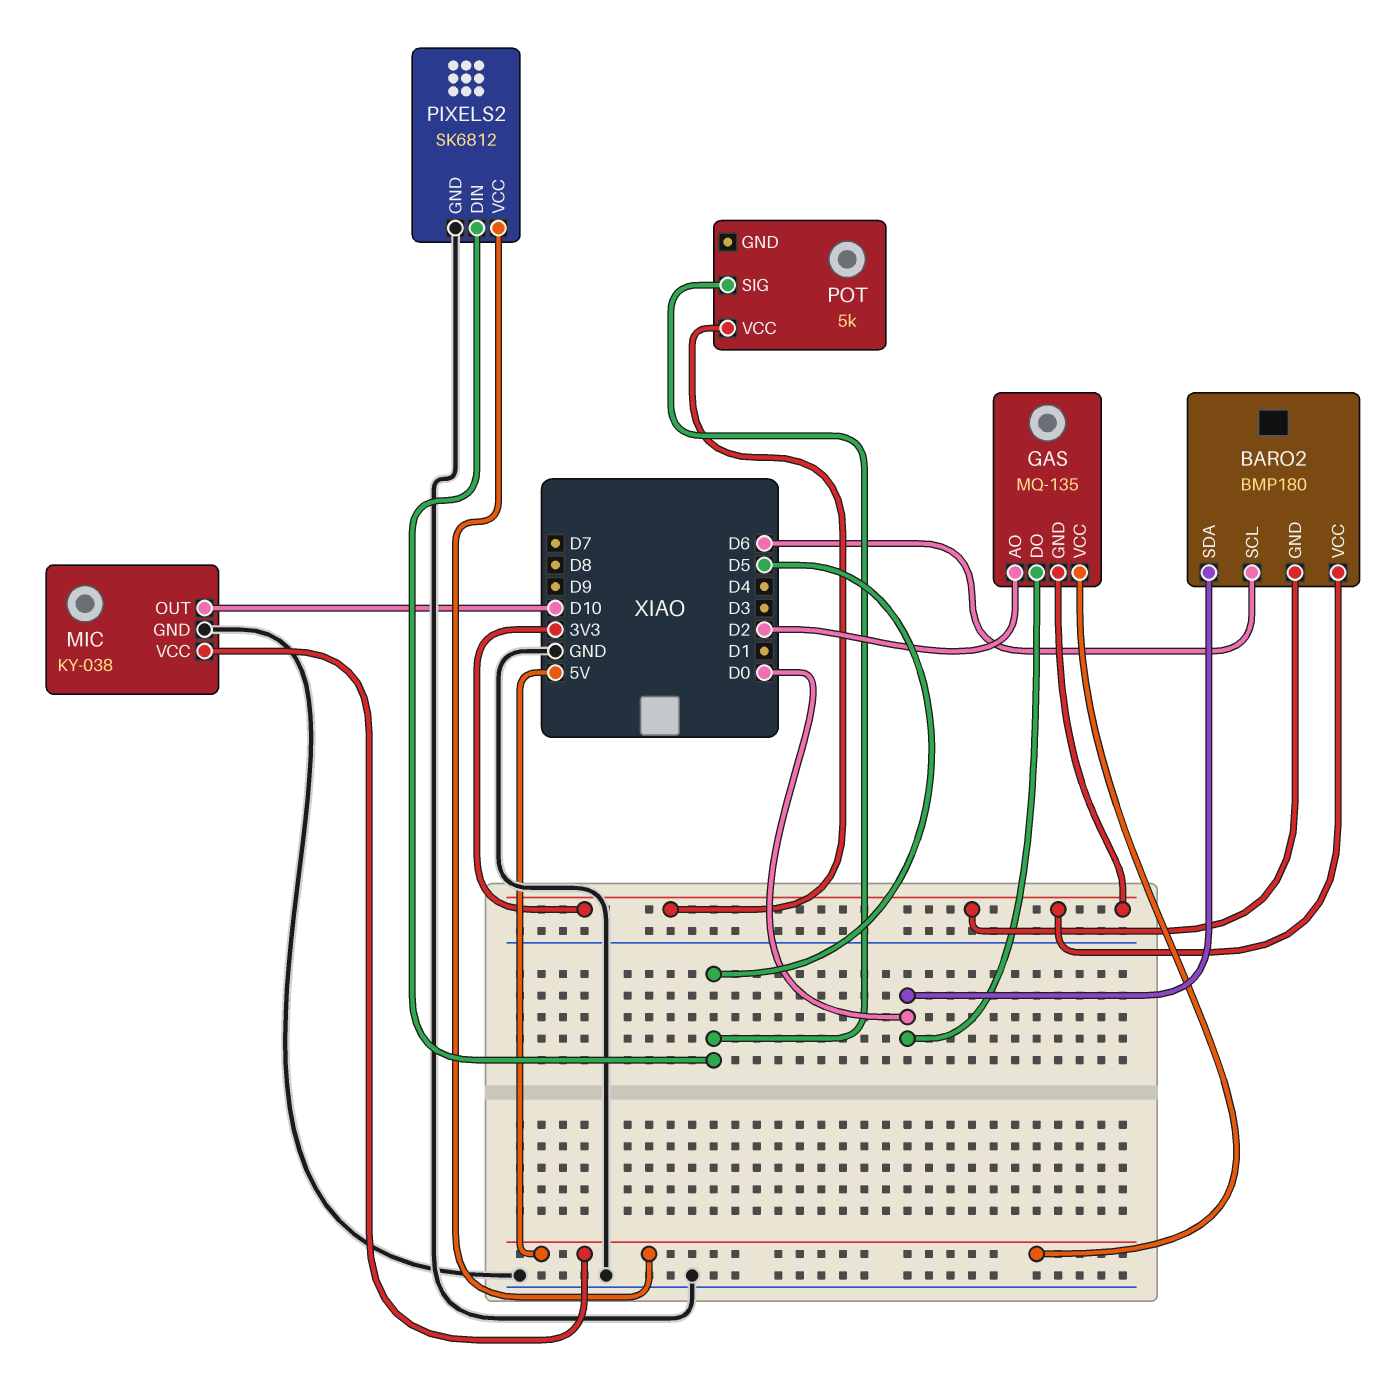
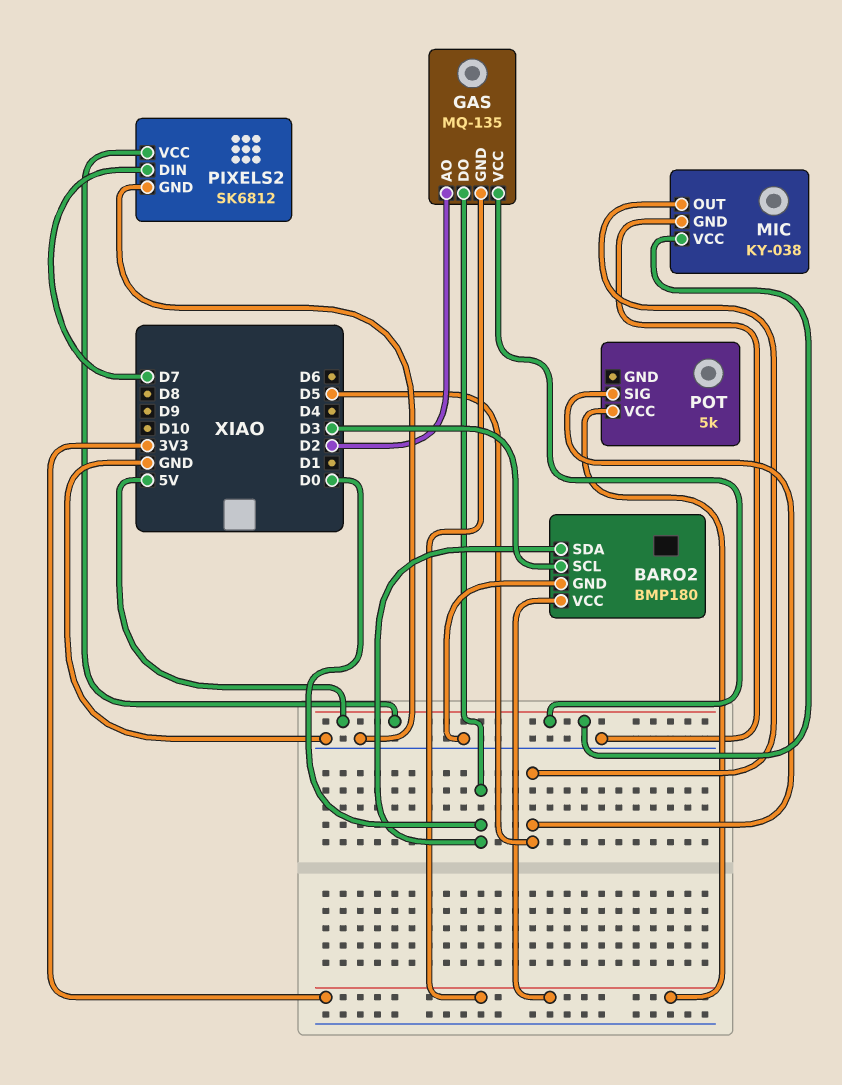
BARO2 pin GND: 3V3 -> GND
BARO2 pin SCL: D6 -> D3
MIC pin OUT: D10 -> D5
PIXELS2 pin DIN: D5 -> D7

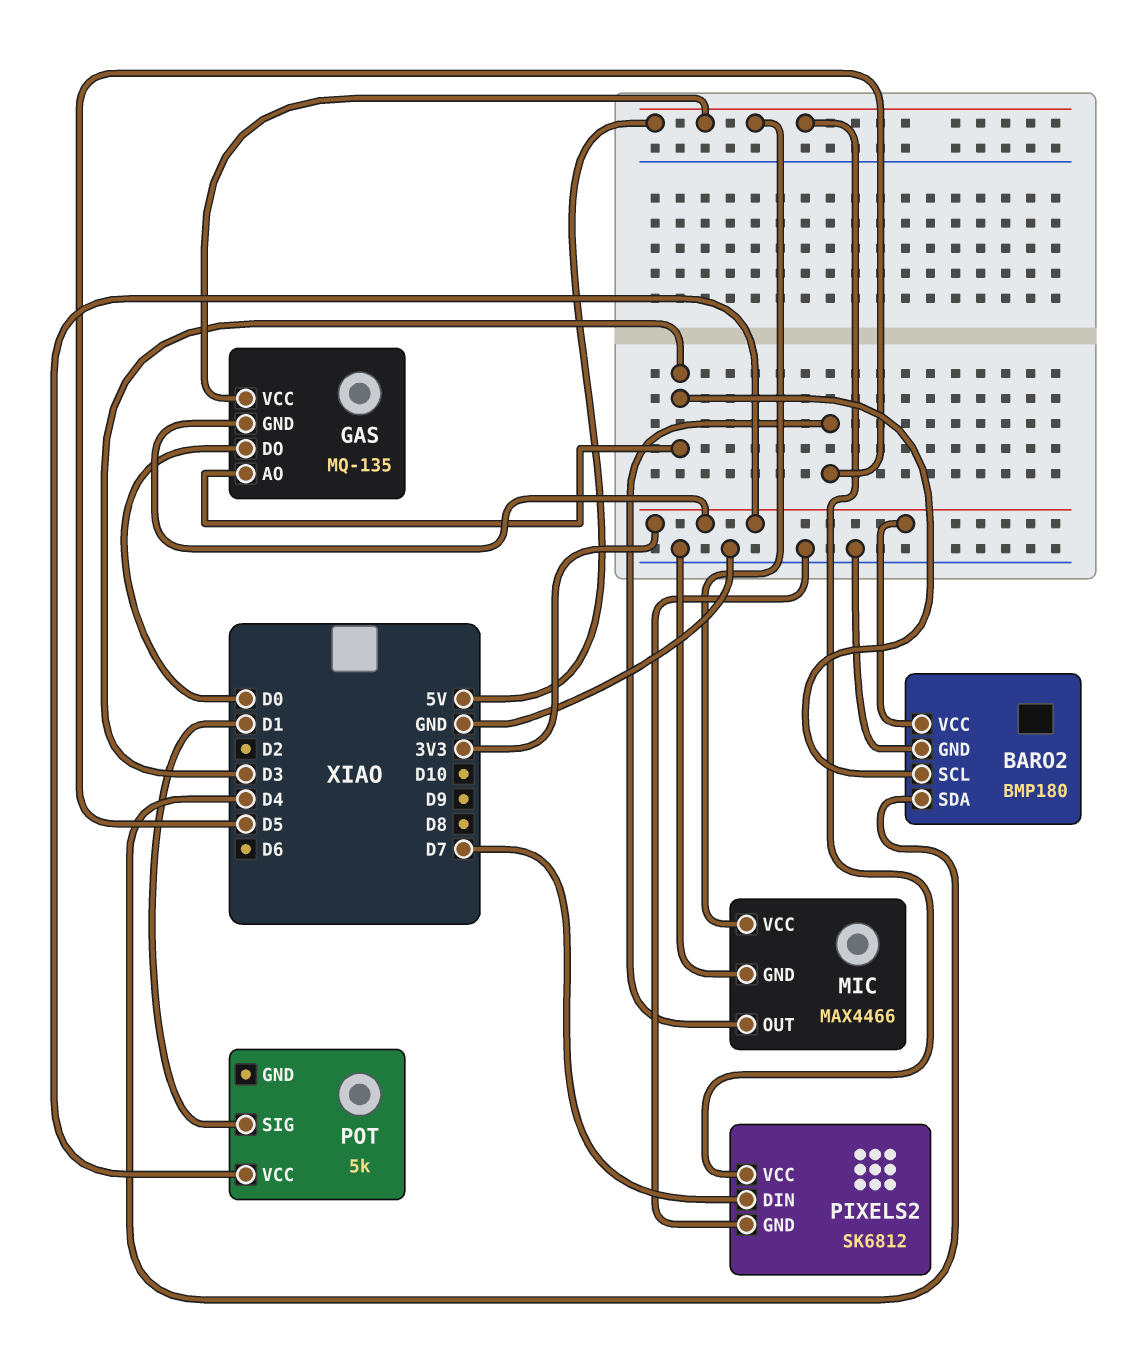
BARO2 pin SDA: D0 -> D4
GAS pin AO: D2 -> D3
MIC: KY-038 -> MAX4466
POT pin SIG: D5 -> D1

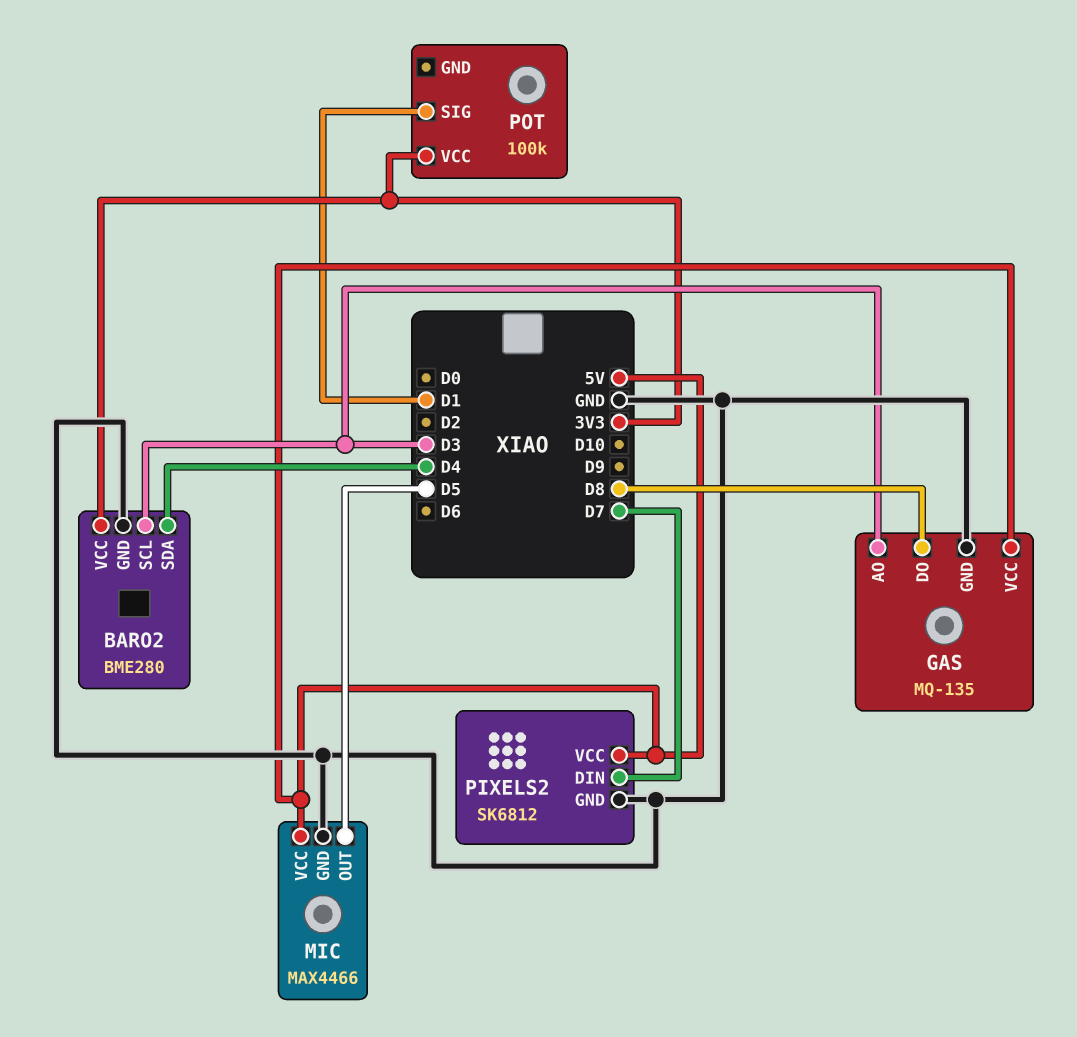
BARO2: BMP180 -> BME280
GAS pin DO: D0 -> D8
GAS pin GND: 3V3 -> GND
POT: 5k -> 100k

